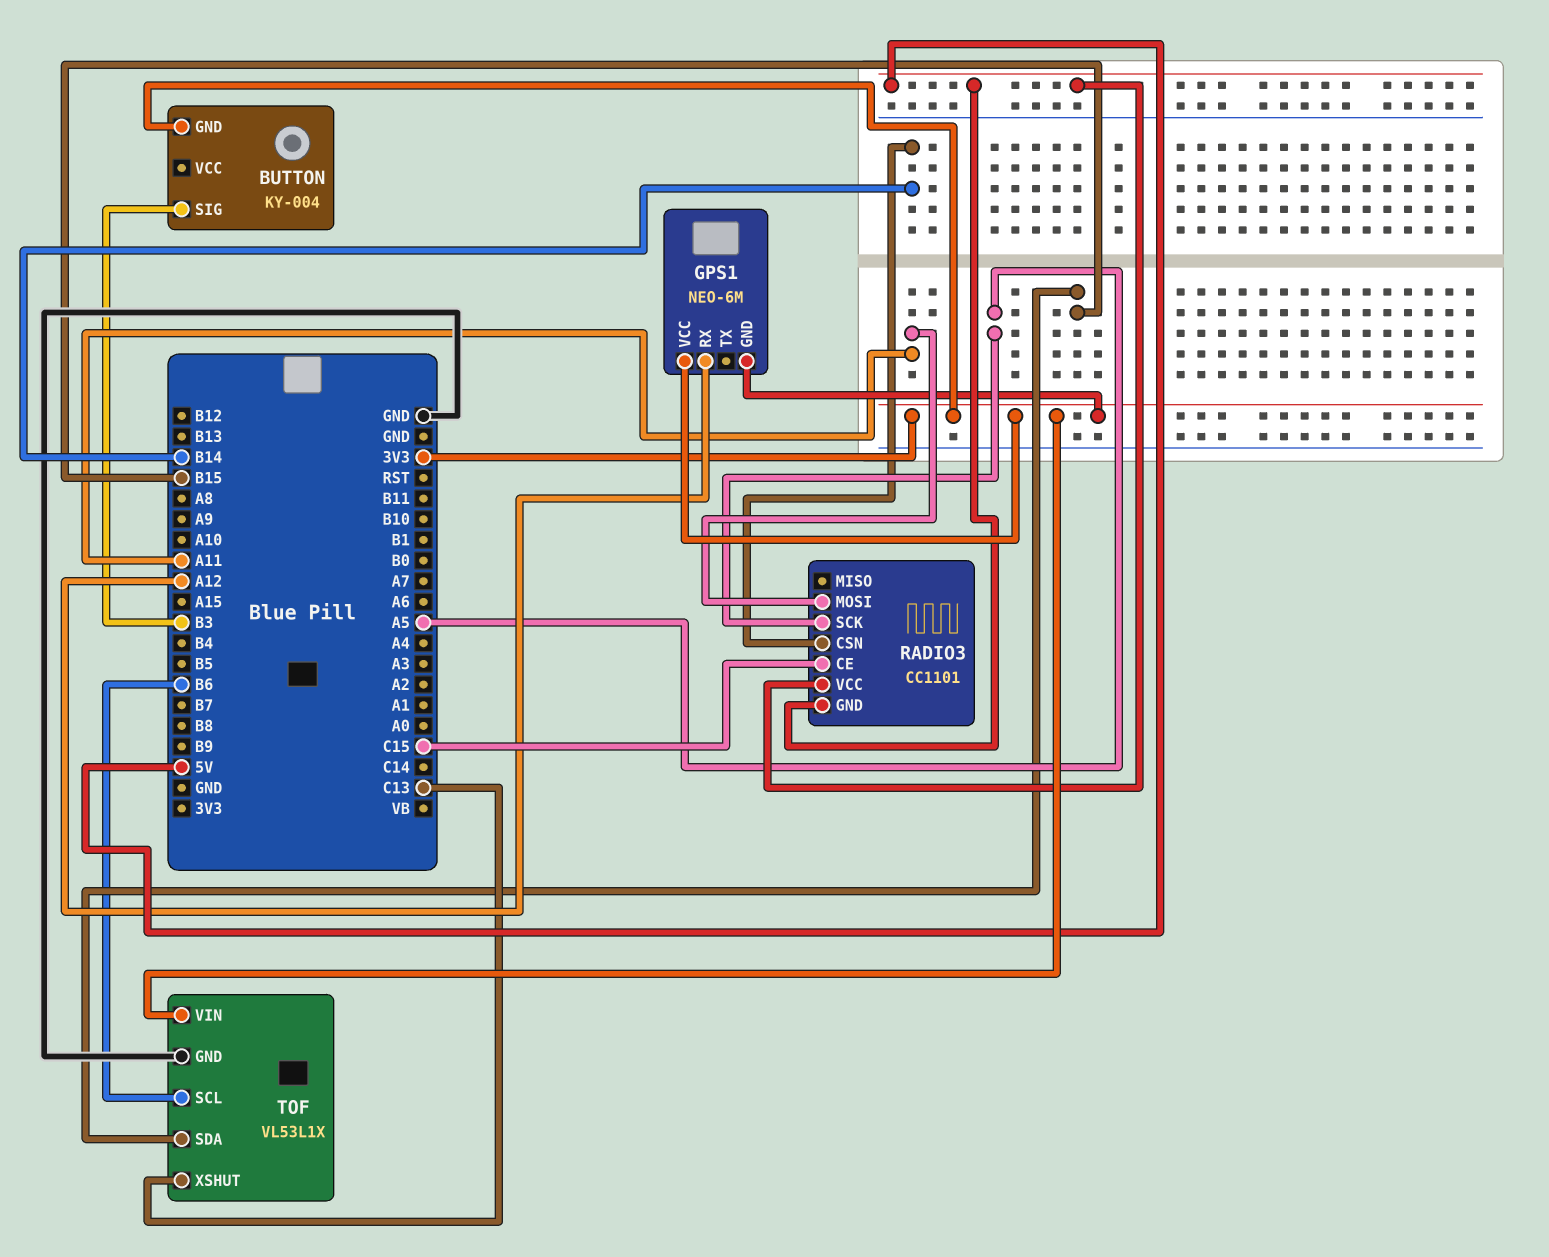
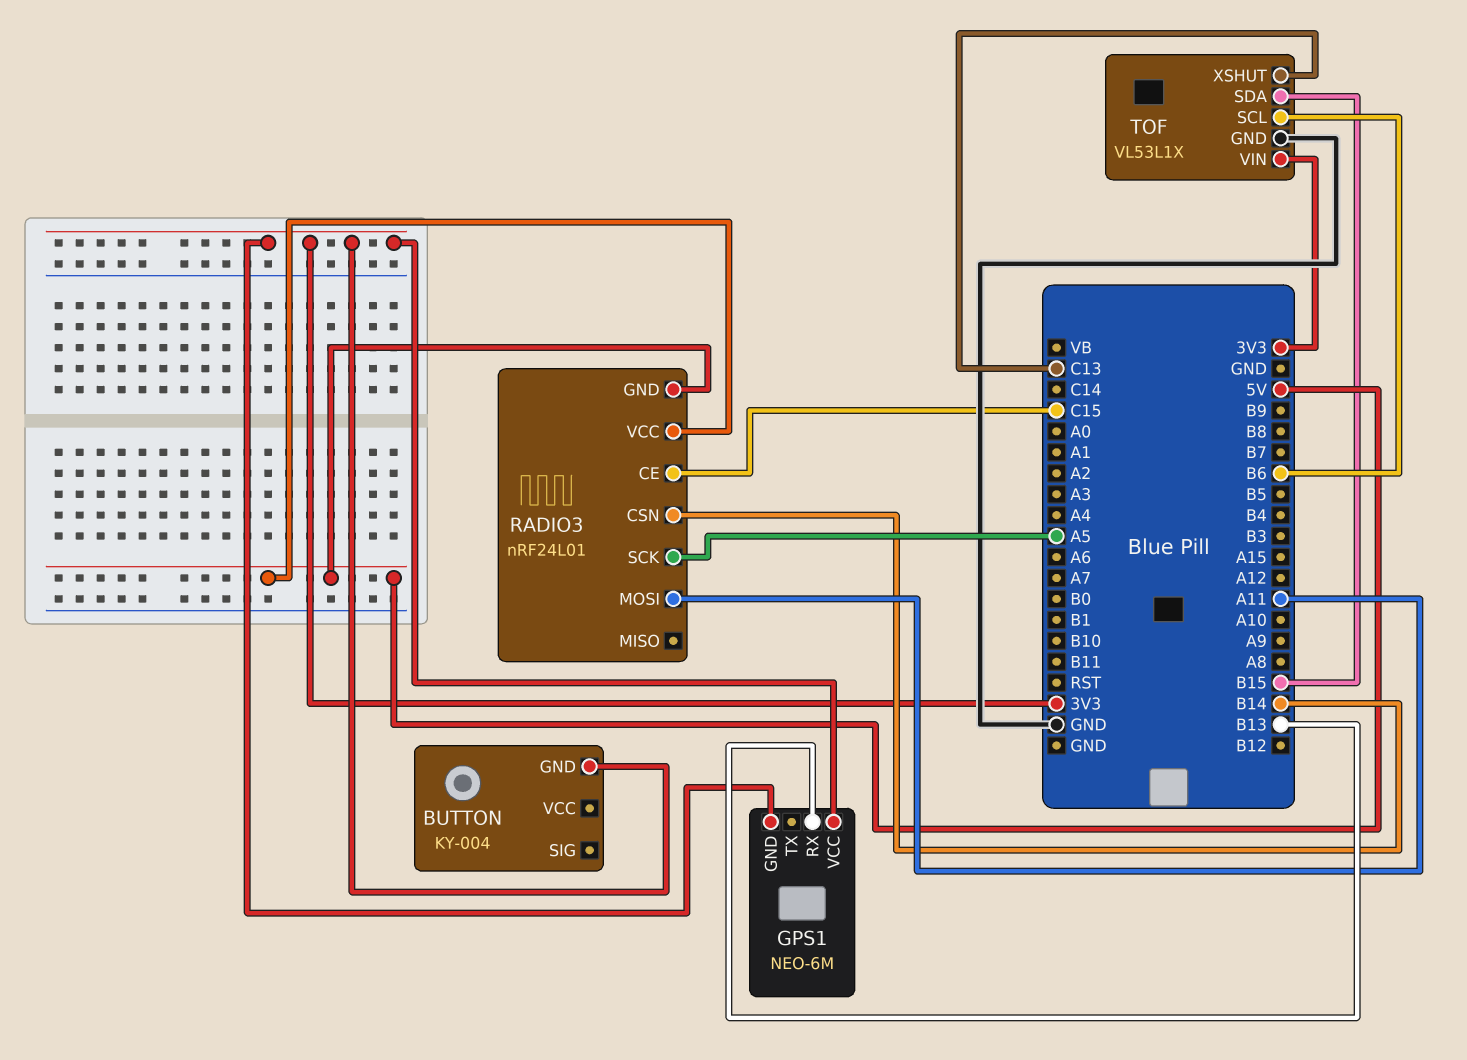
BUTTON pin SIG: B3 -> none
GPS1 pin RX: A12 -> B13
RADIO3: CC1101 -> nRF24L01

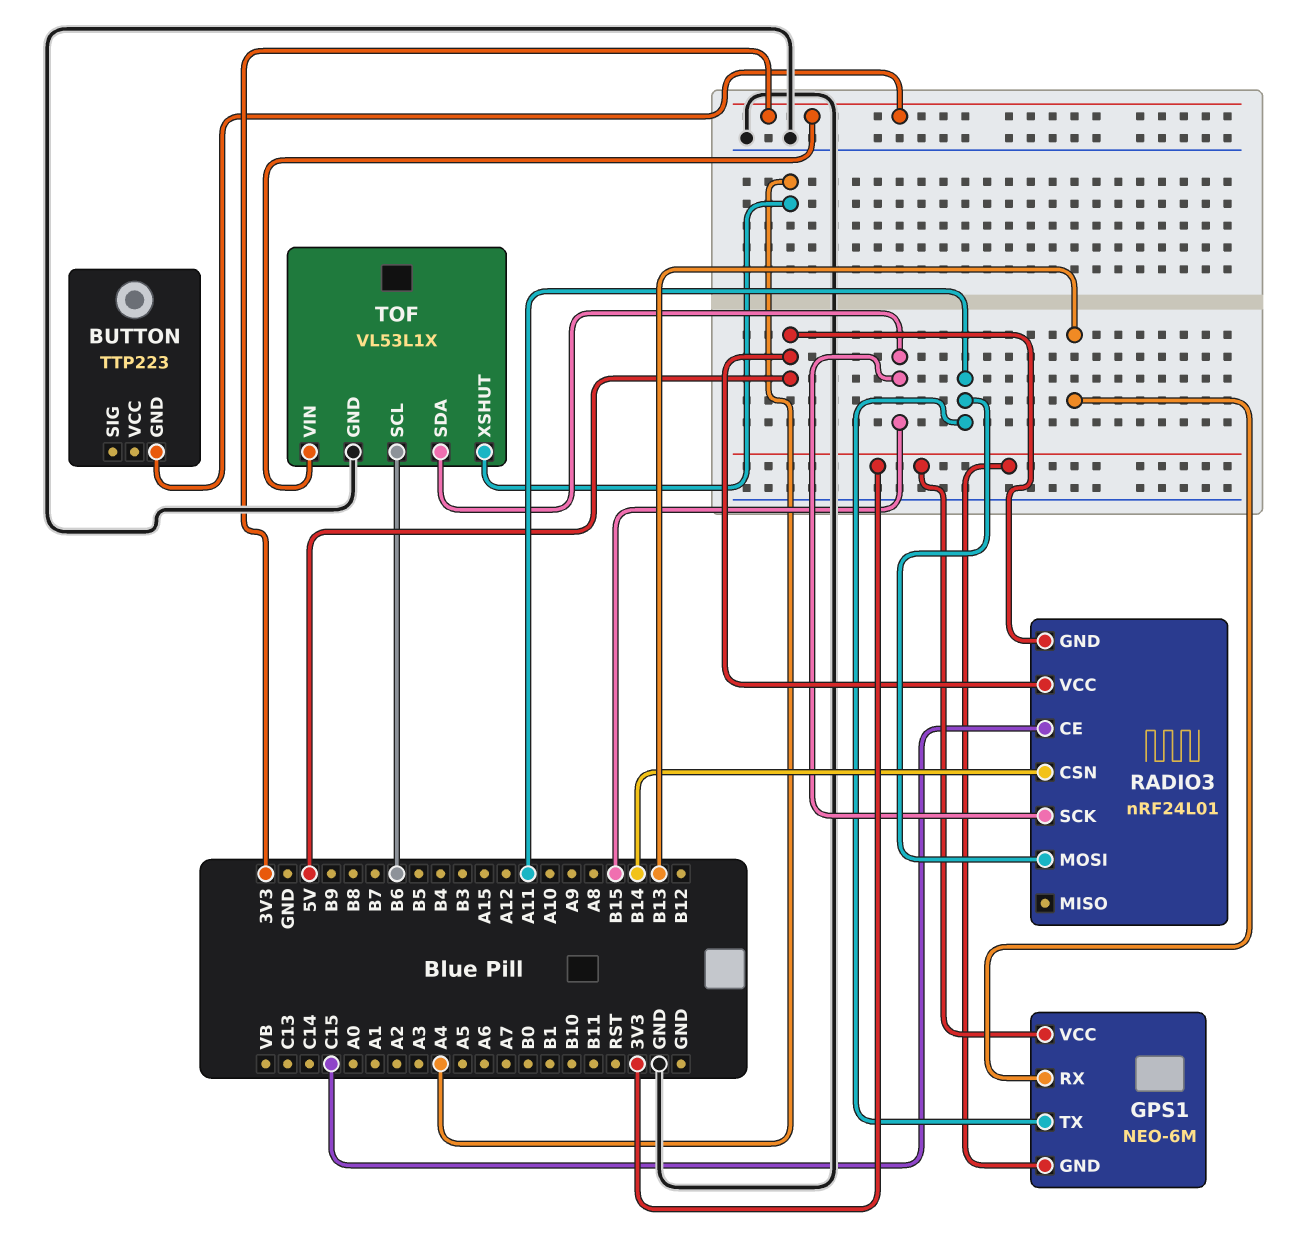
BUTTON: KY-004 -> TTP223
GPS1 pin TX: none -> A11
RADIO3 pin SCK: A5 -> B15
TOF pin XSHUT: C13 -> A4

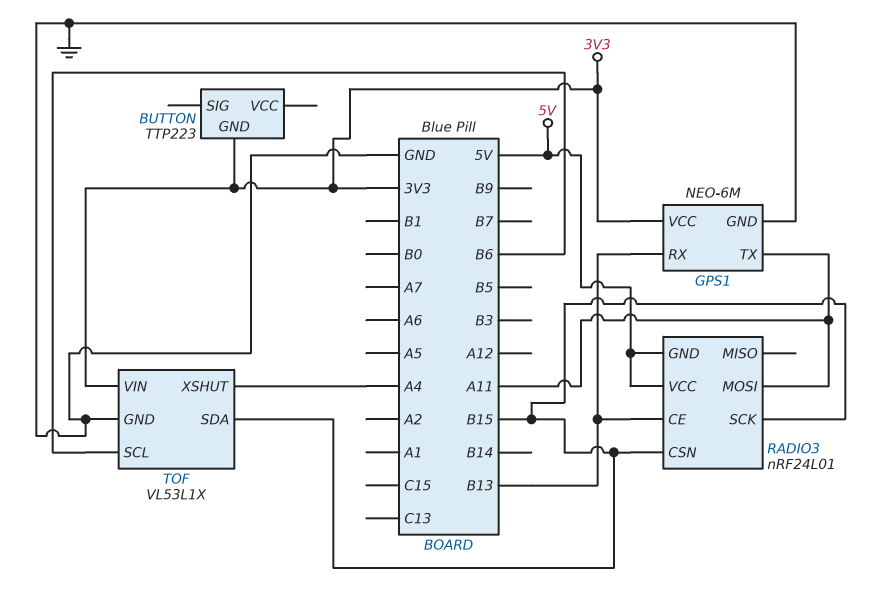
GPS1 pin GND: 3V3 -> GND
RADIO3 pin CE: C15 -> B13
RADIO3 pin CSN: B14 -> B15

